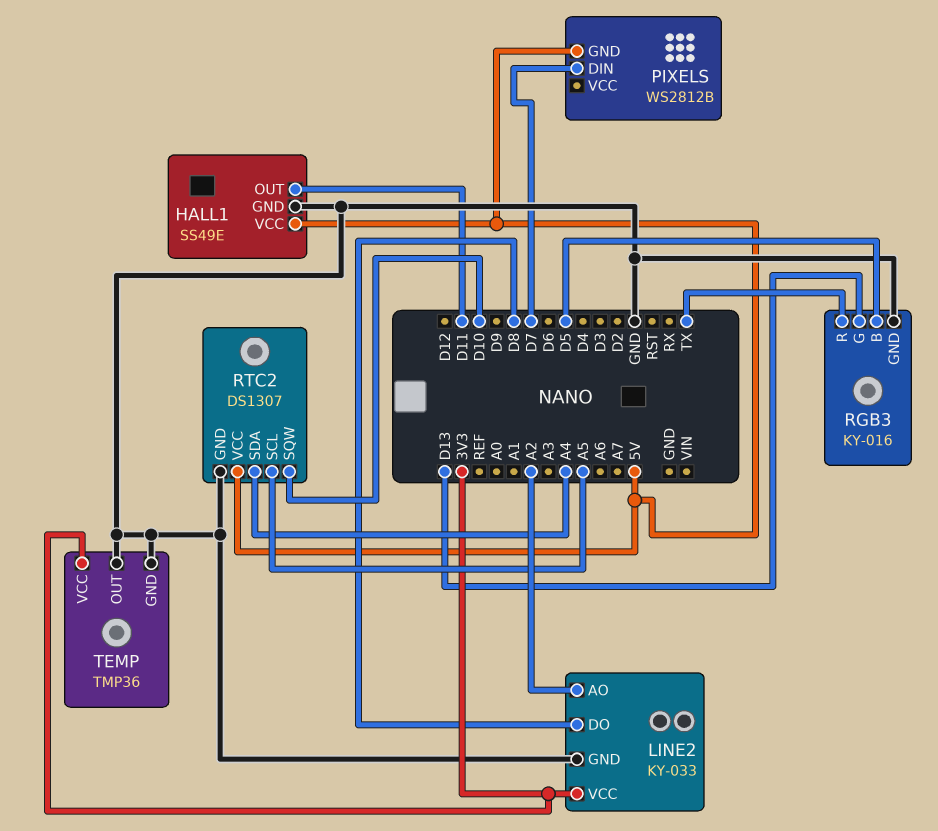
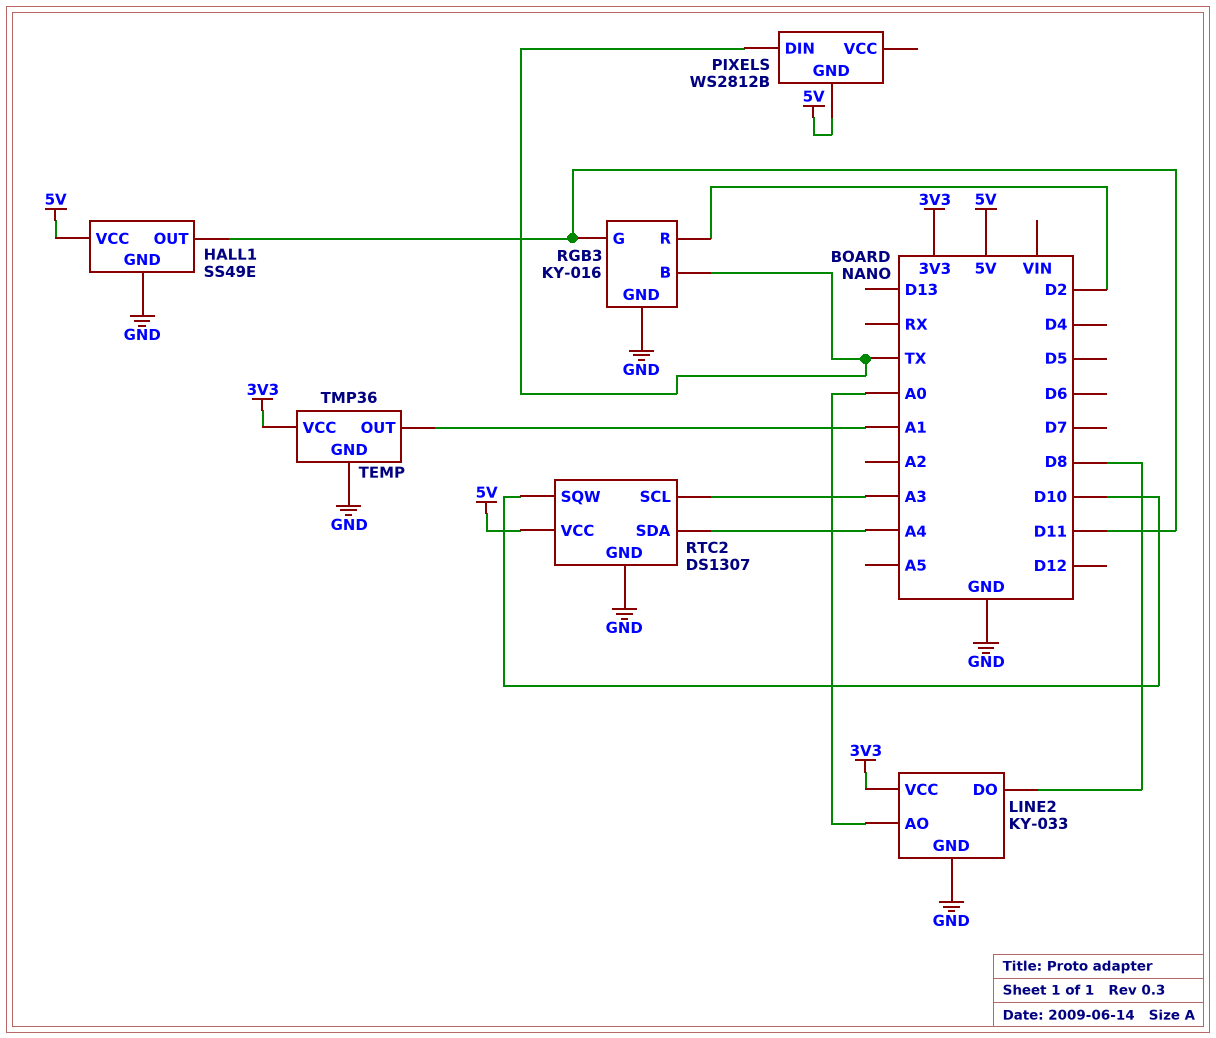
LINE2 pin AO: A2 -> A0
PIXELS pin DIN: D7 -> TX
RGB3 pin B: D5 -> TX
RGB3 pin G: D13 -> D11
RGB3 pin R: TX -> D2
RTC2 pin SCL: A5 -> A3
TEMP pin OUT: GND -> A1

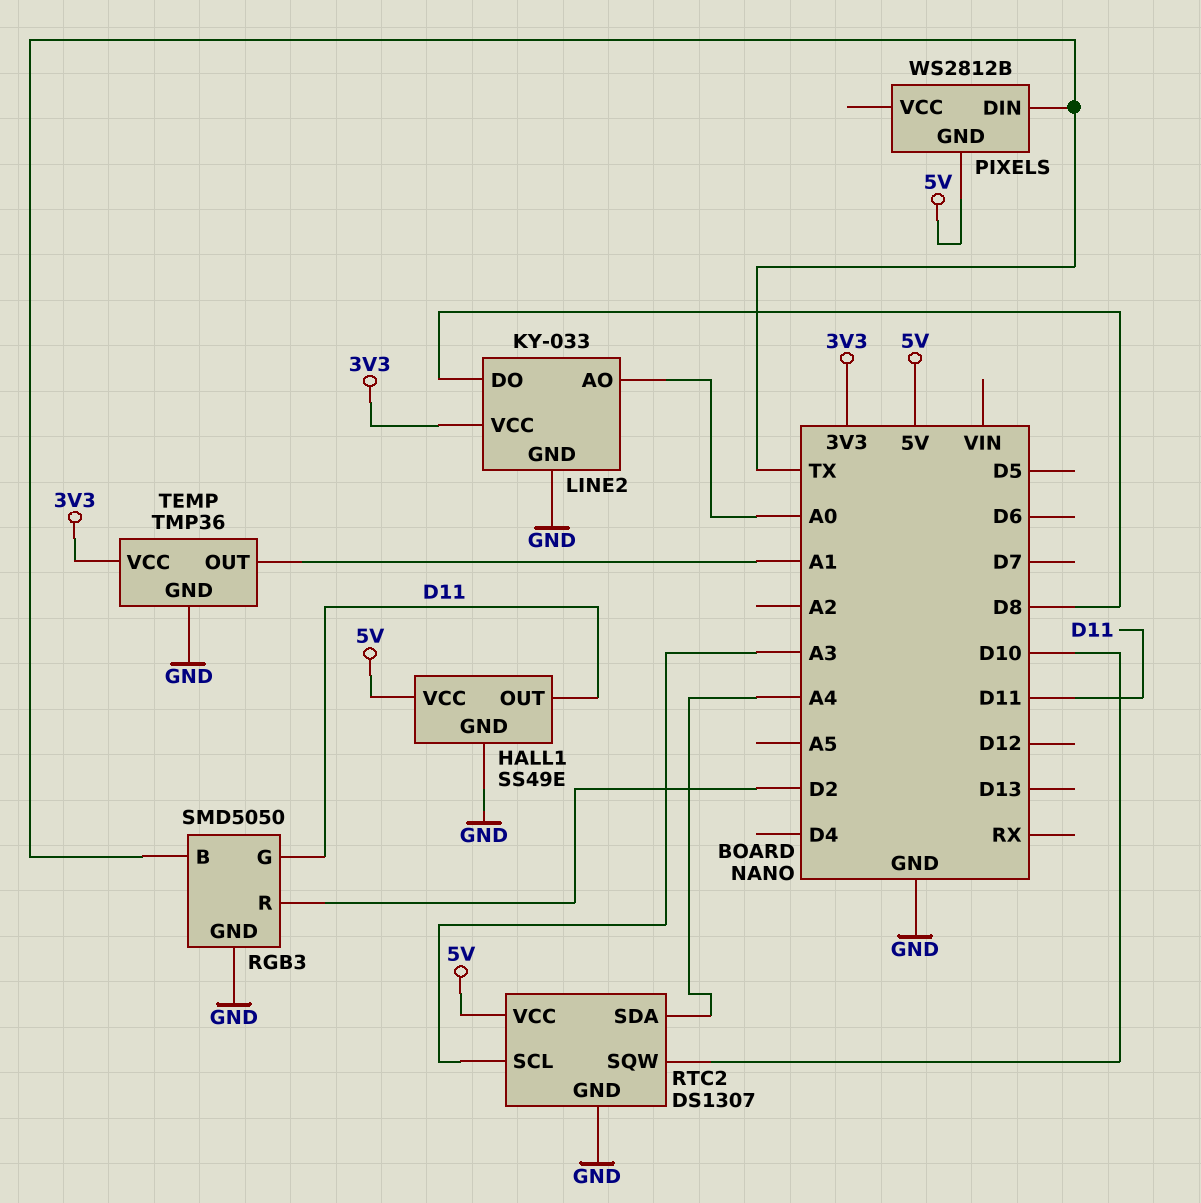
RGB3: KY-016 -> SMD5050

